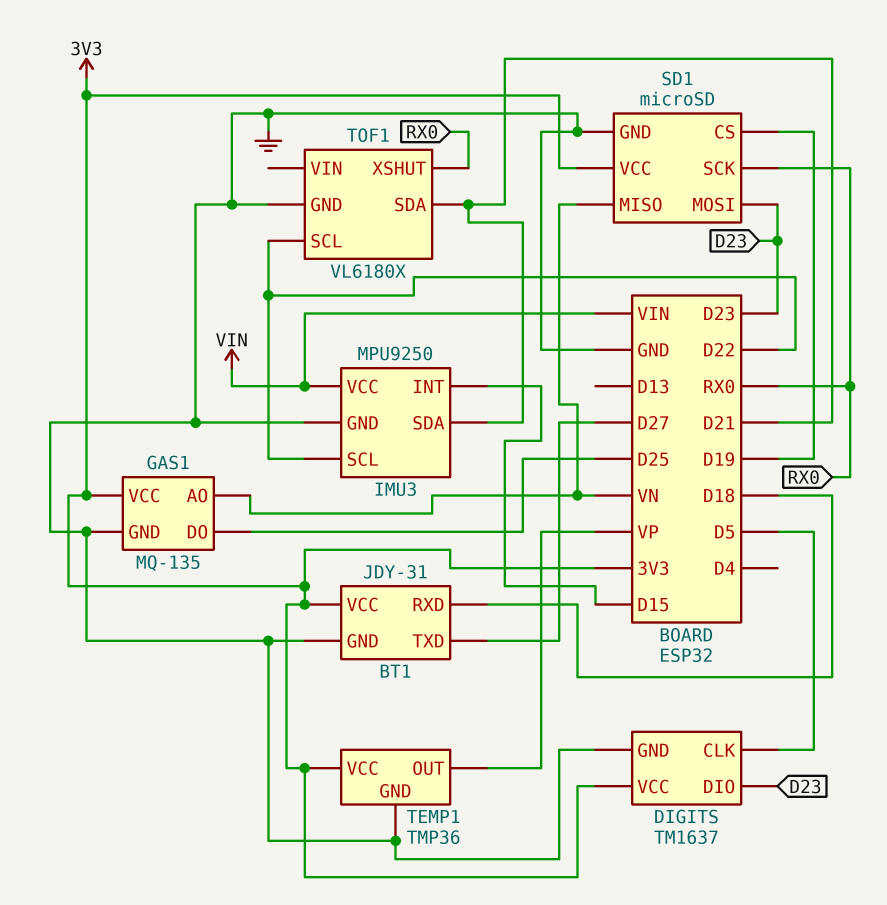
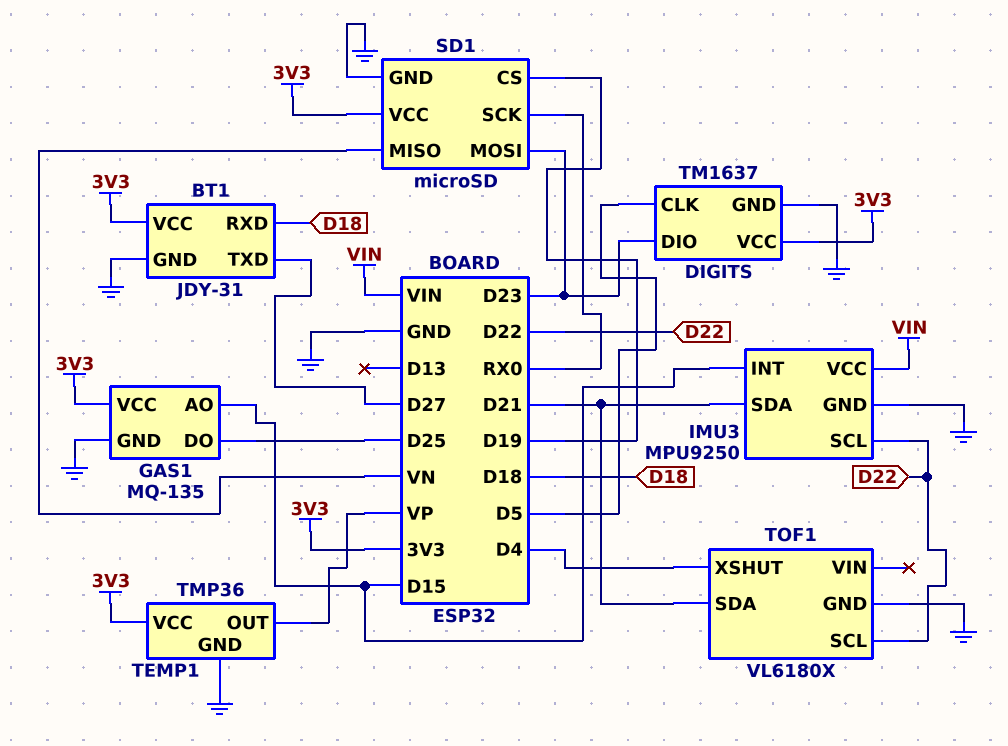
GAS1 pin AO: VN -> D15
TOF1 pin XSHUT: RX0 -> D4

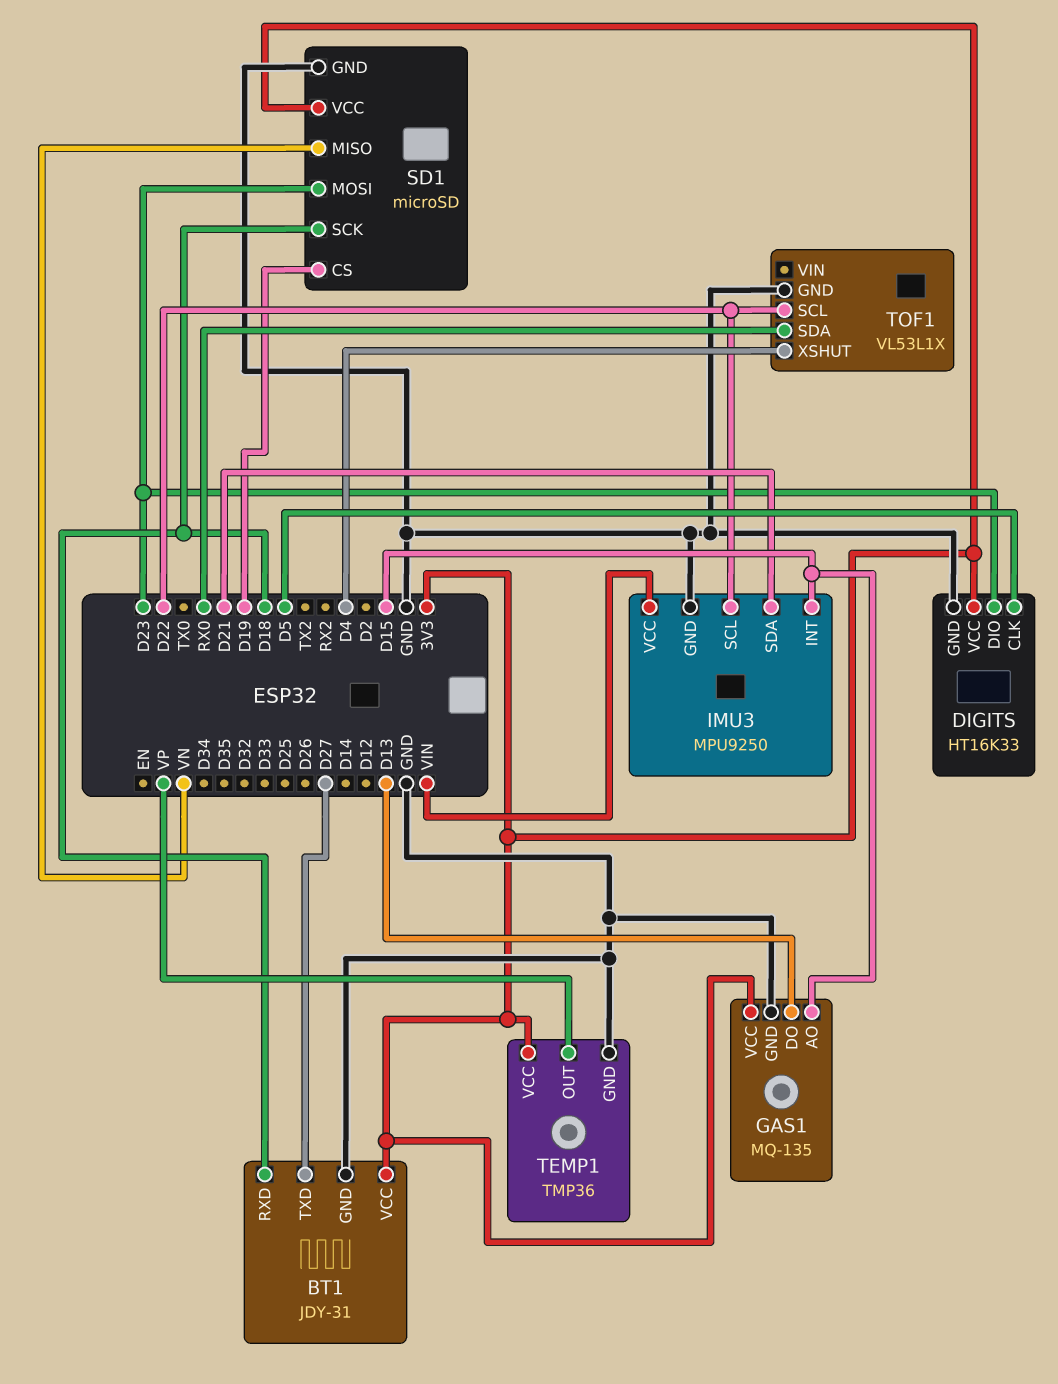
DIGITS: TM1637 -> HT16K33
GAS1 pin DO: D25 -> D13
SD1 pin SCK: RX0 -> D18
TOF1: VL6180X -> VL53L1X
TOF1 pin SDA: D21 -> RX0

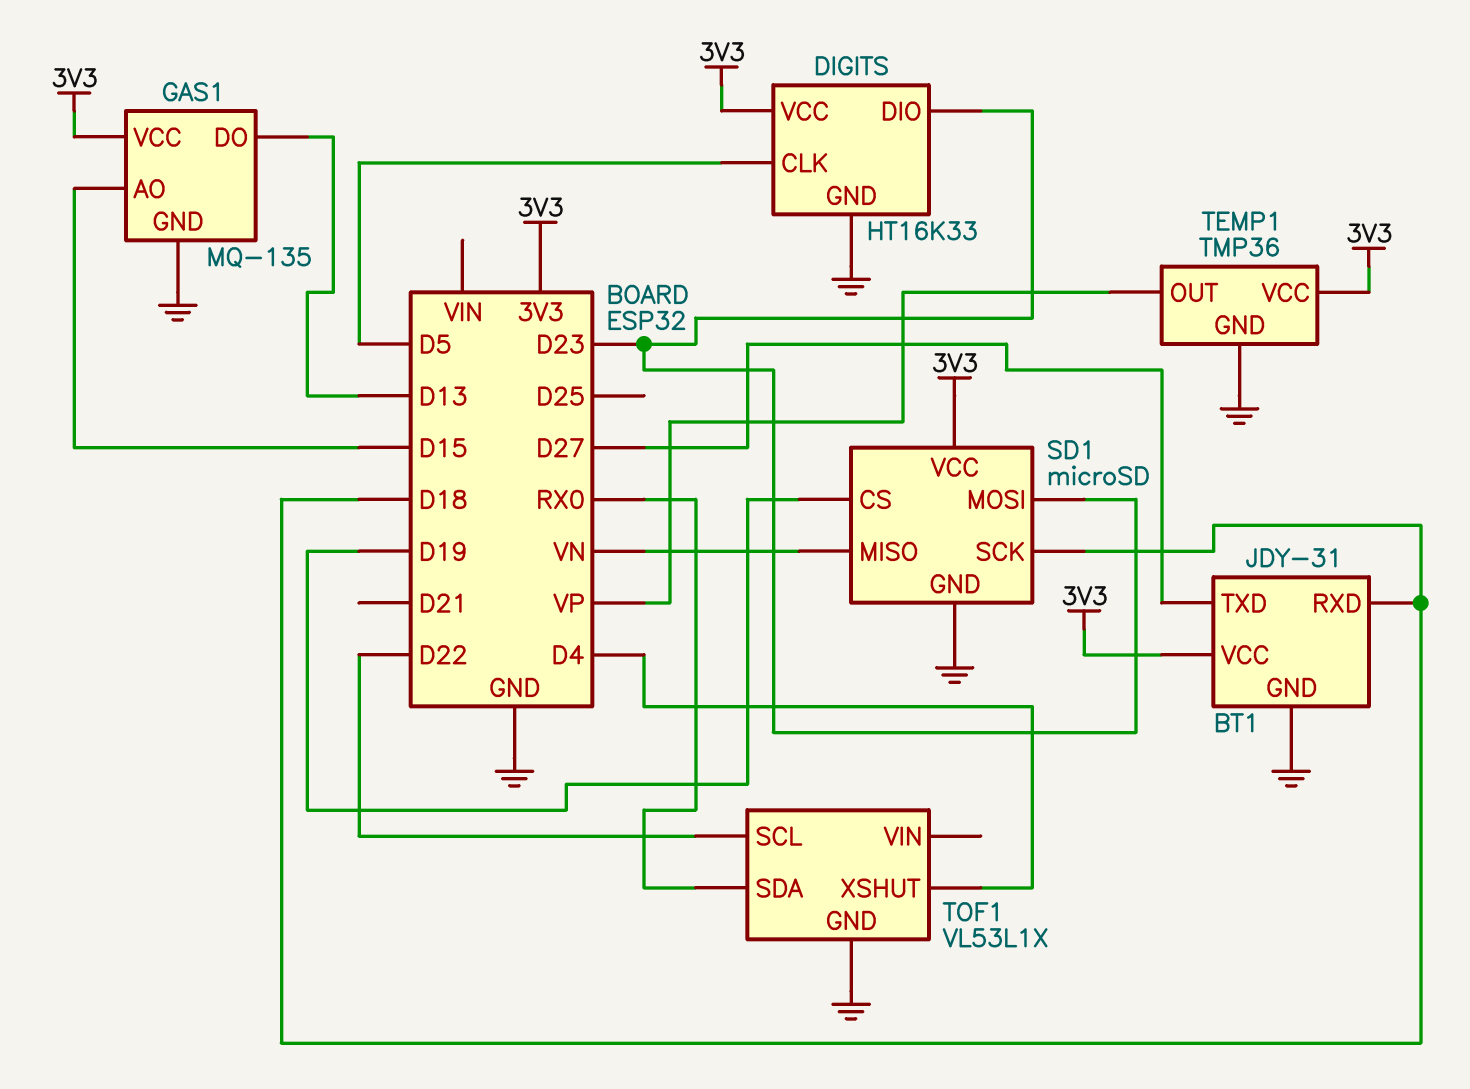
IMU3: MPU9250 -> none
IMU3 pin GND: GND -> none
IMU3 pin INT: D15 -> none
IMU3 pin SCL: D22 -> none
IMU3 pin SDA: D21 -> none
IMU3 pin VCC: VIN -> none

